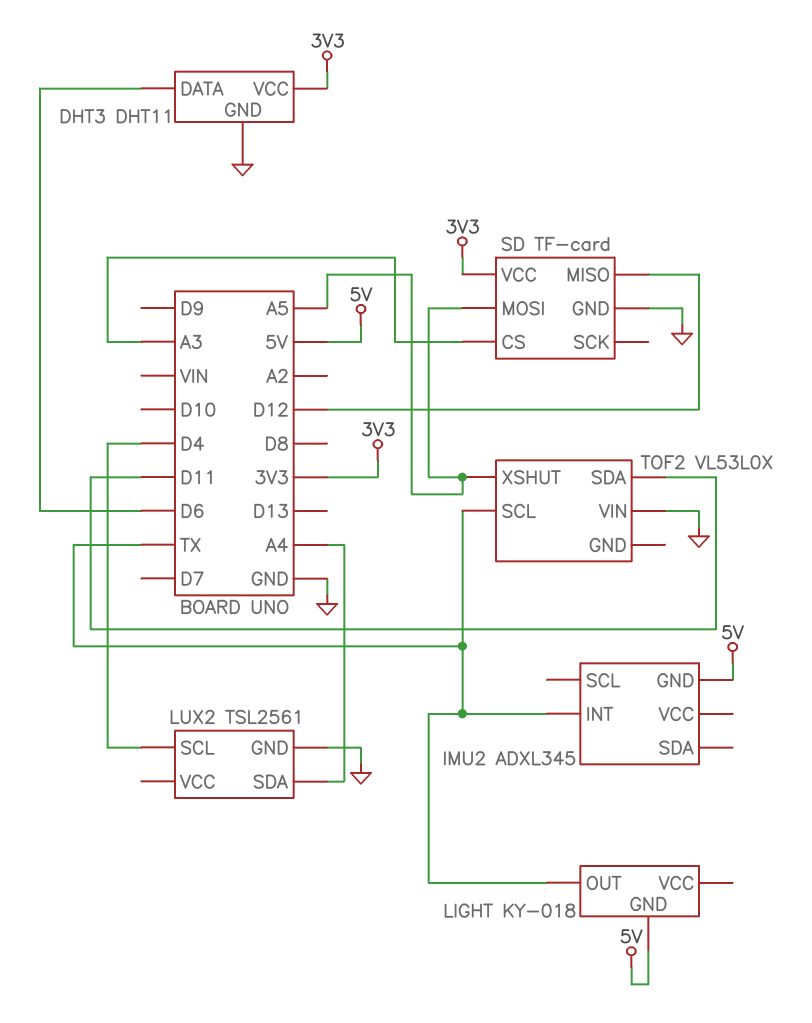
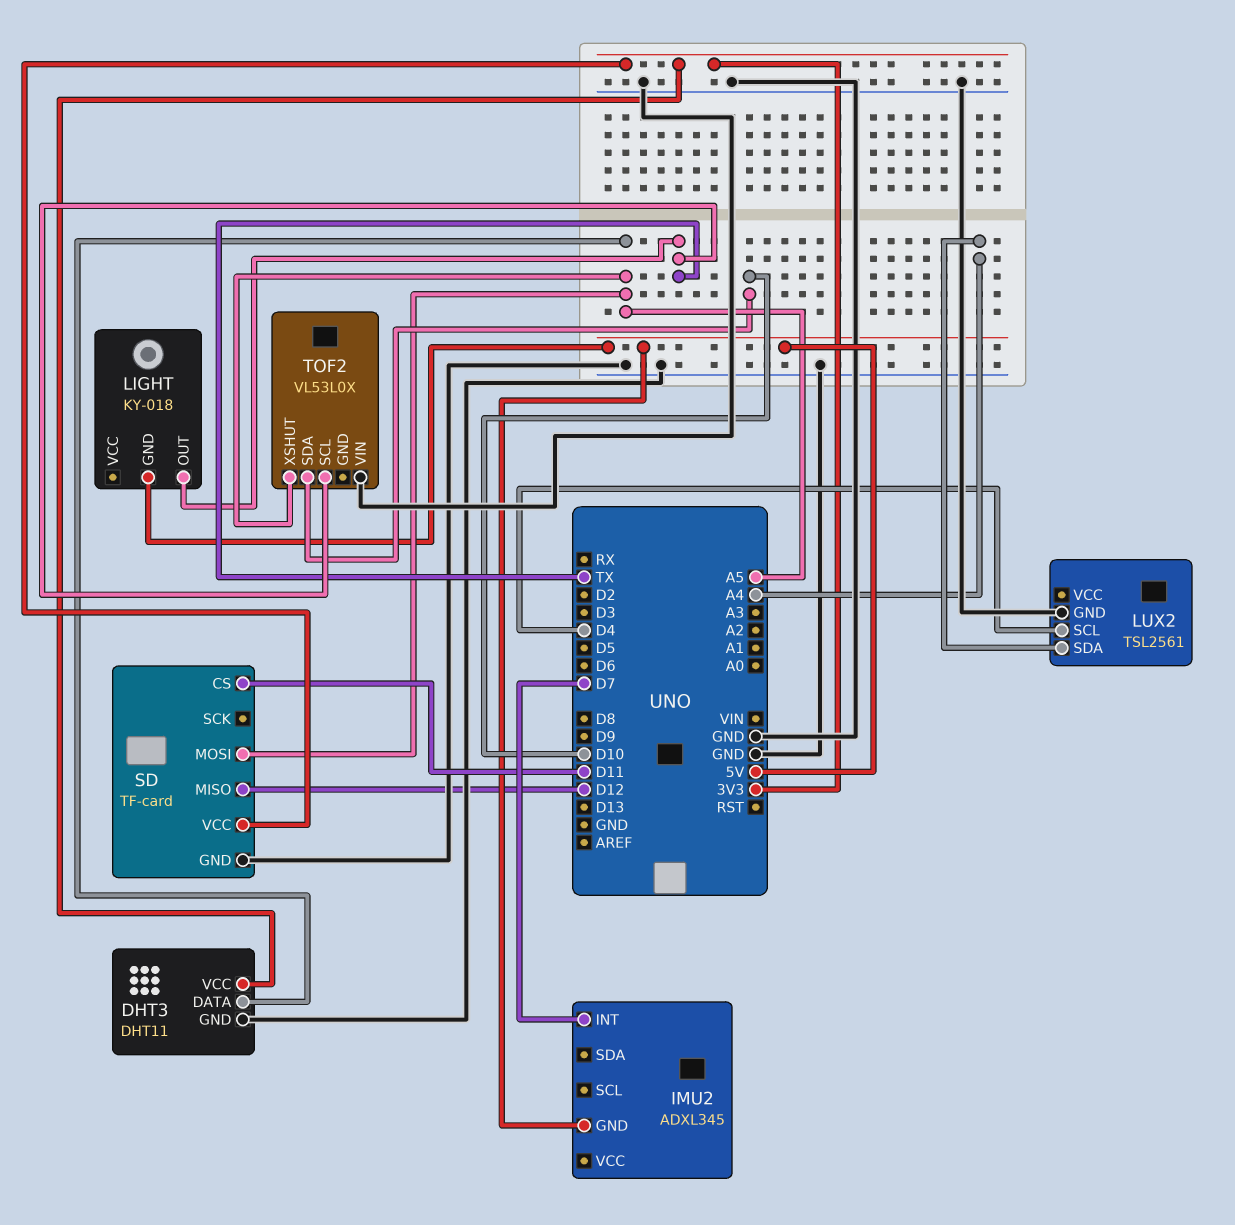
DHT3 pin DATA: D6 -> A5
IMU2 pin INT: TX -> D7
SD pin CS: A3 -> D11
TOF2 pin SDA: D11 -> D10

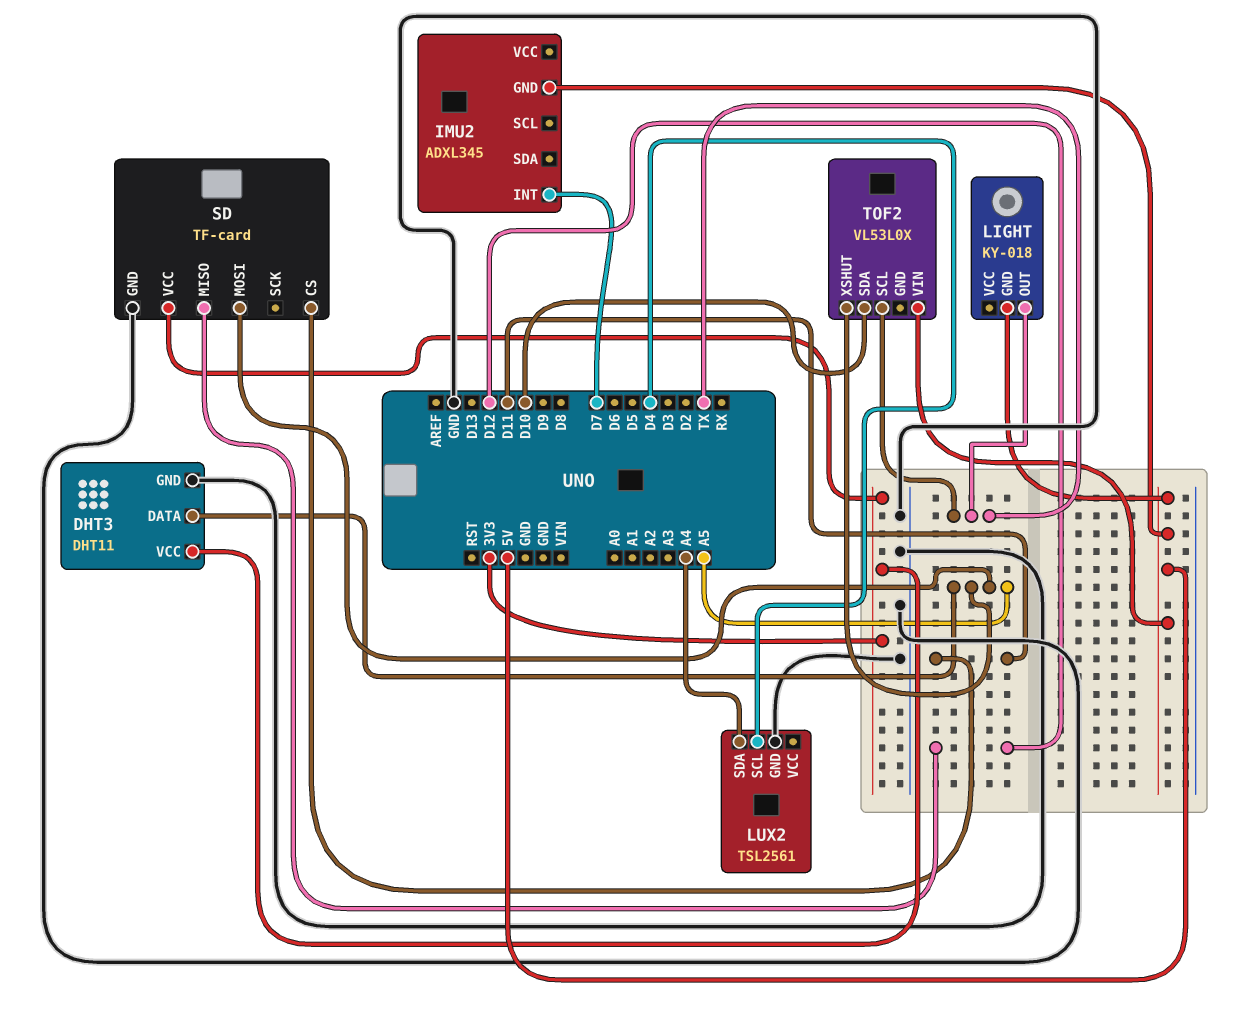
TOF2 pin VIN: GND -> 5V

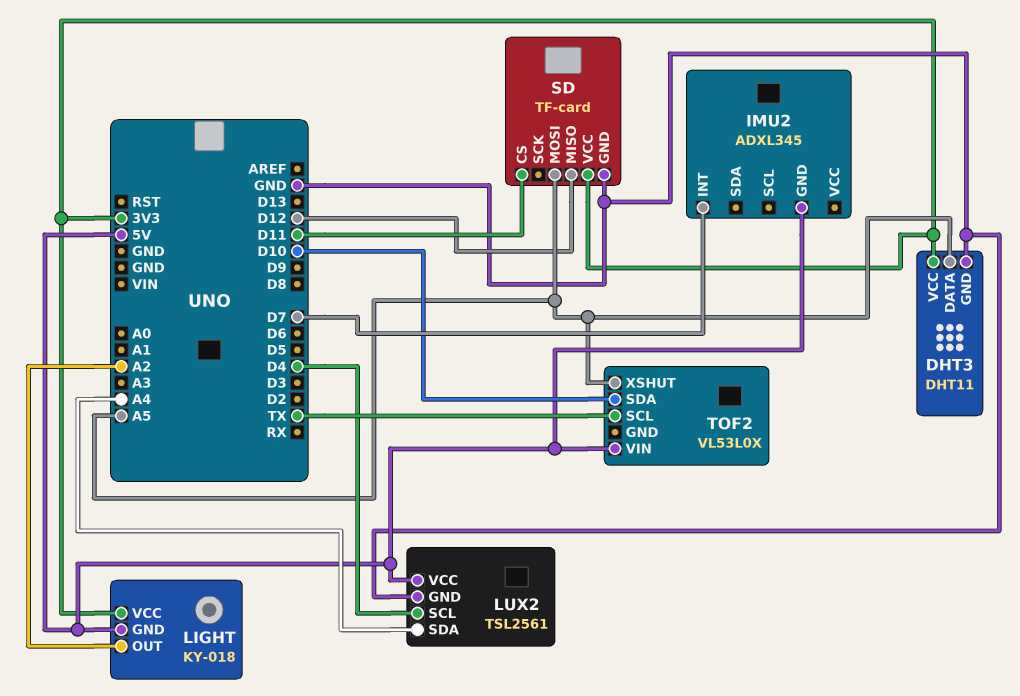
LIGHT pin OUT: TX -> A2
LIGHT pin VCC: none -> 3V3
LUX2 pin VCC: none -> 5V

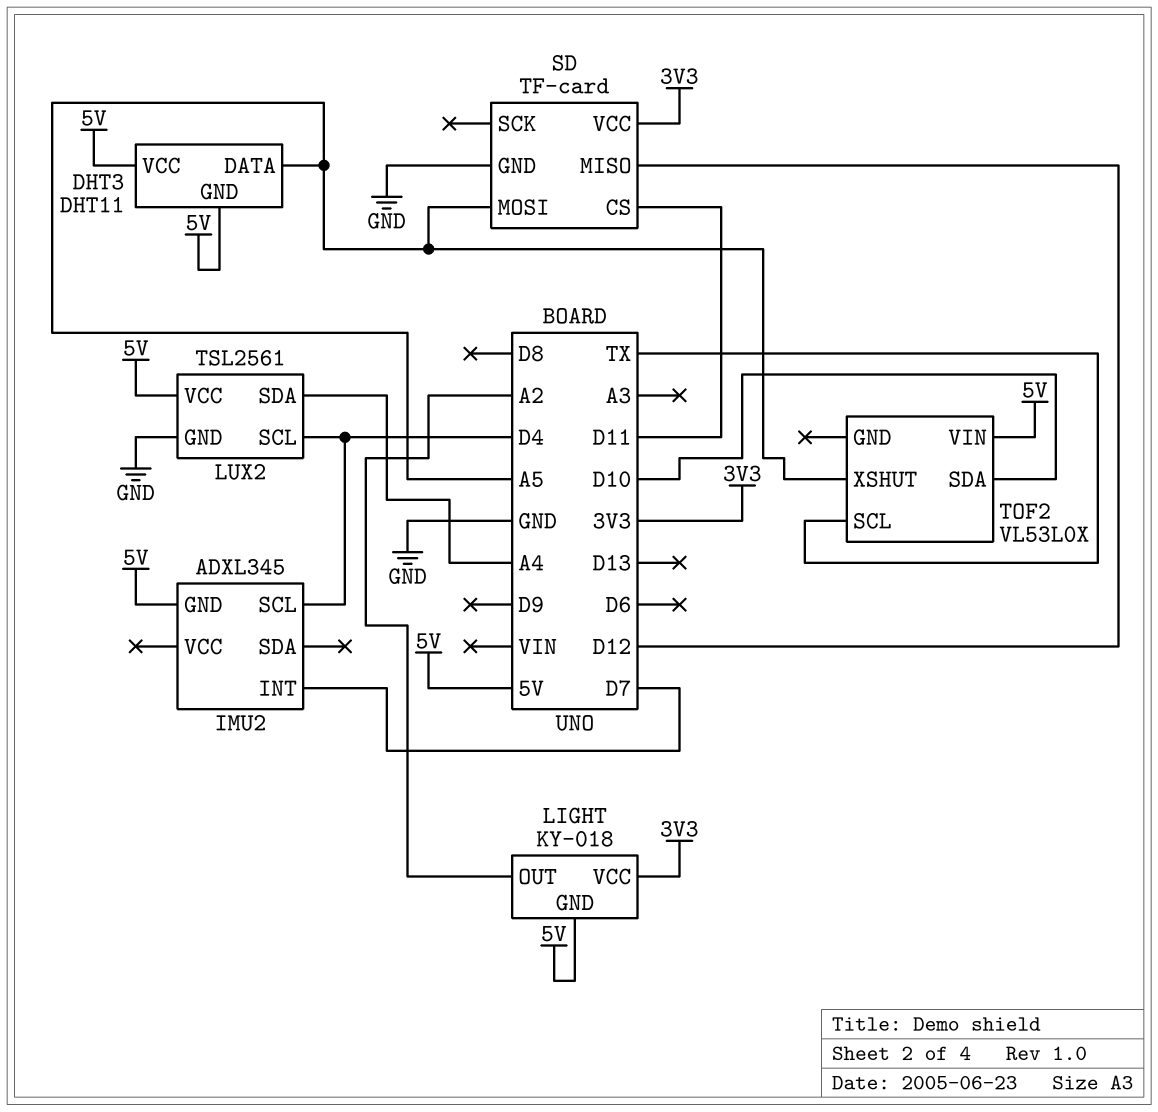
DHT3 pin GND: GND -> 5V
DHT3 pin VCC: 3V3 -> 5V
IMU2 pin SCL: none -> D4

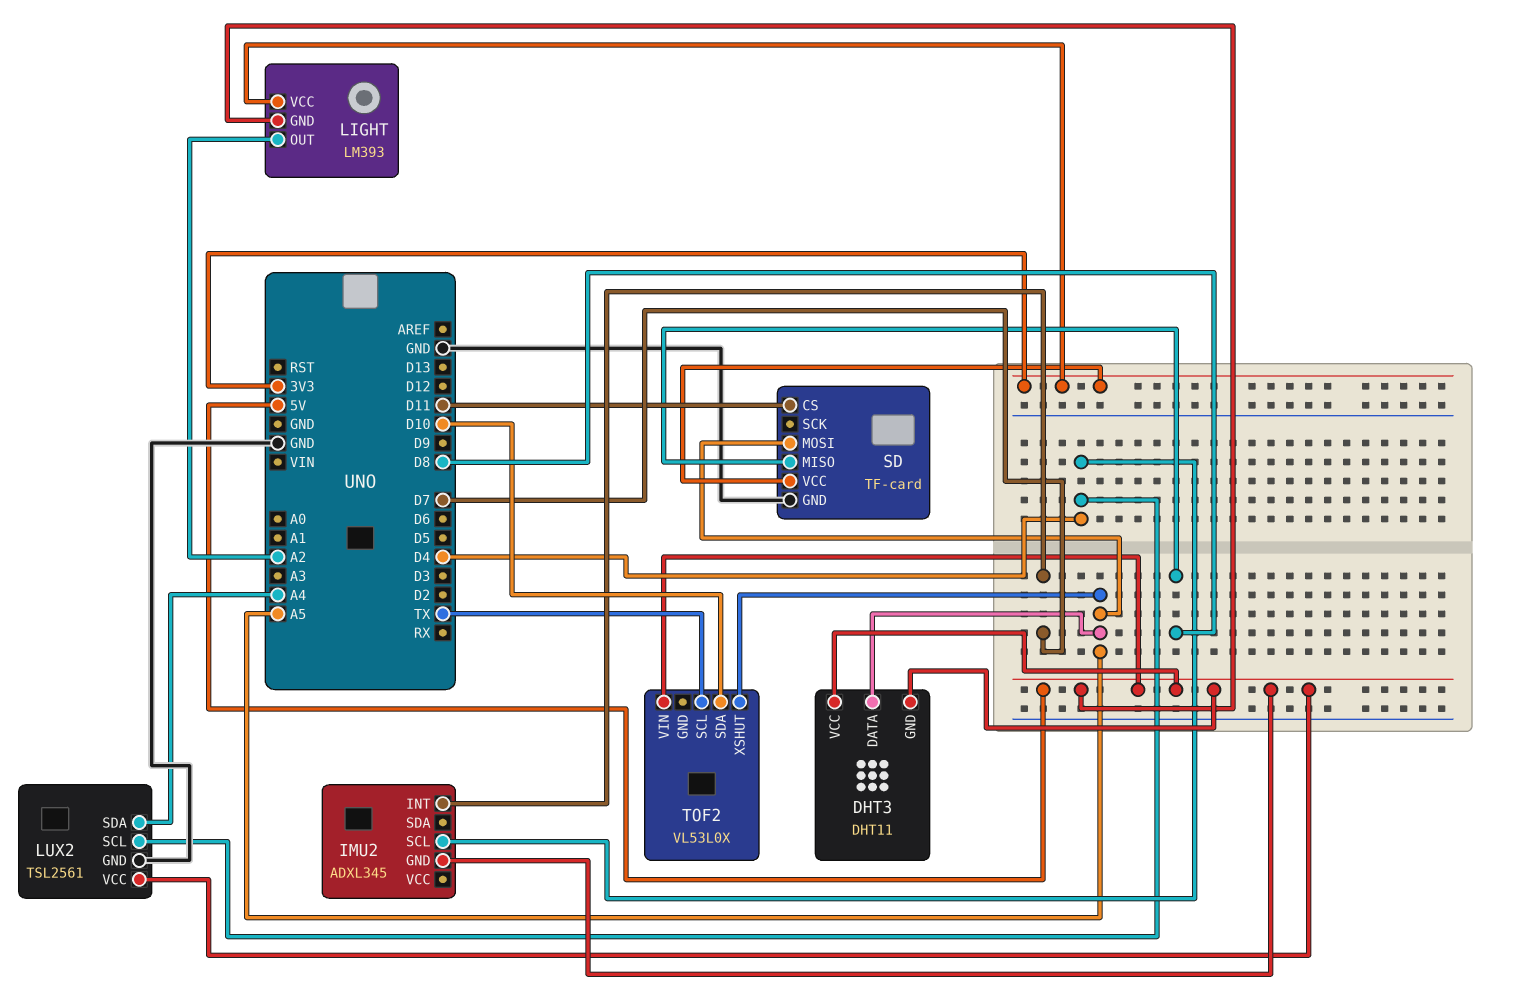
LIGHT: KY-018 -> LM393
SD pin MISO: D12 -> D8

